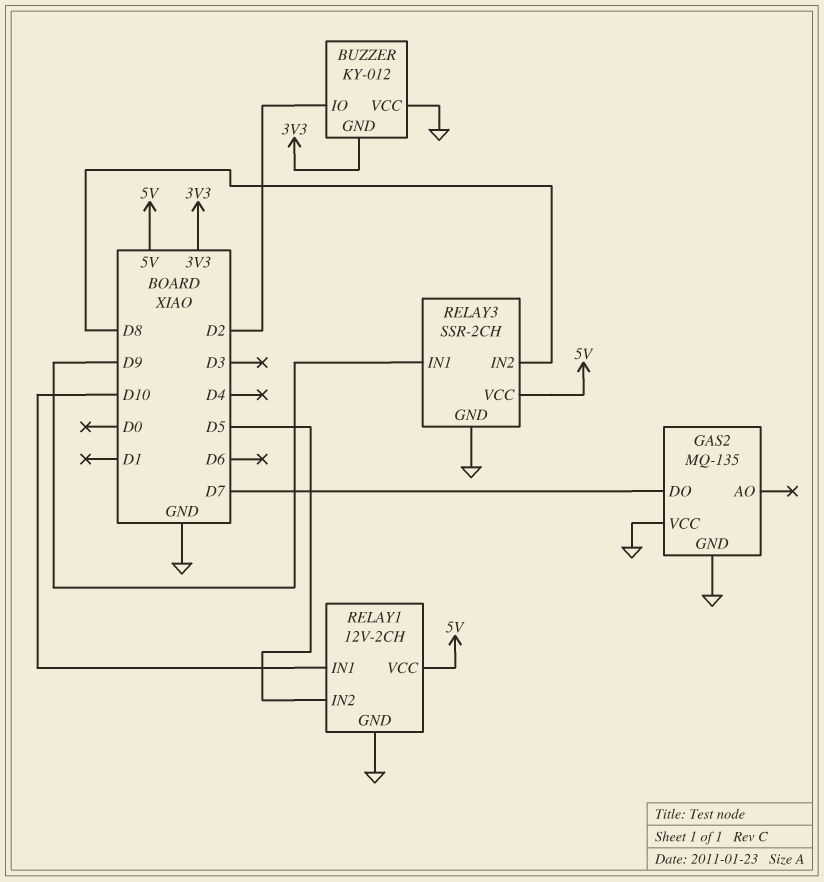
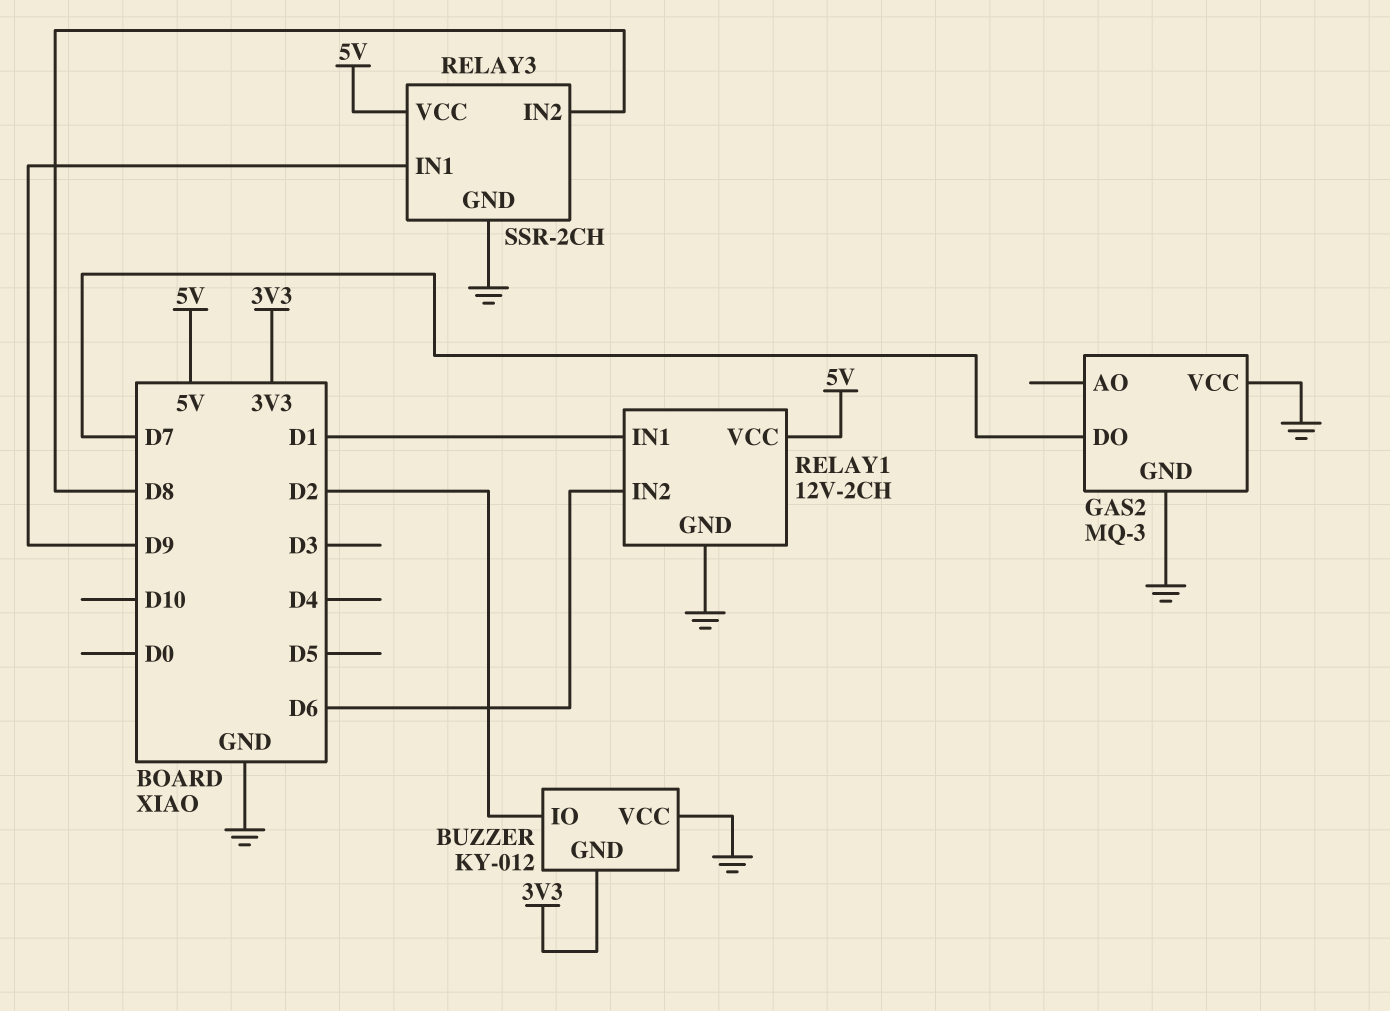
GAS2: MQ-135 -> MQ-3
RELAY1 pin IN1: D10 -> D1
RELAY1 pin IN2: D5 -> D6

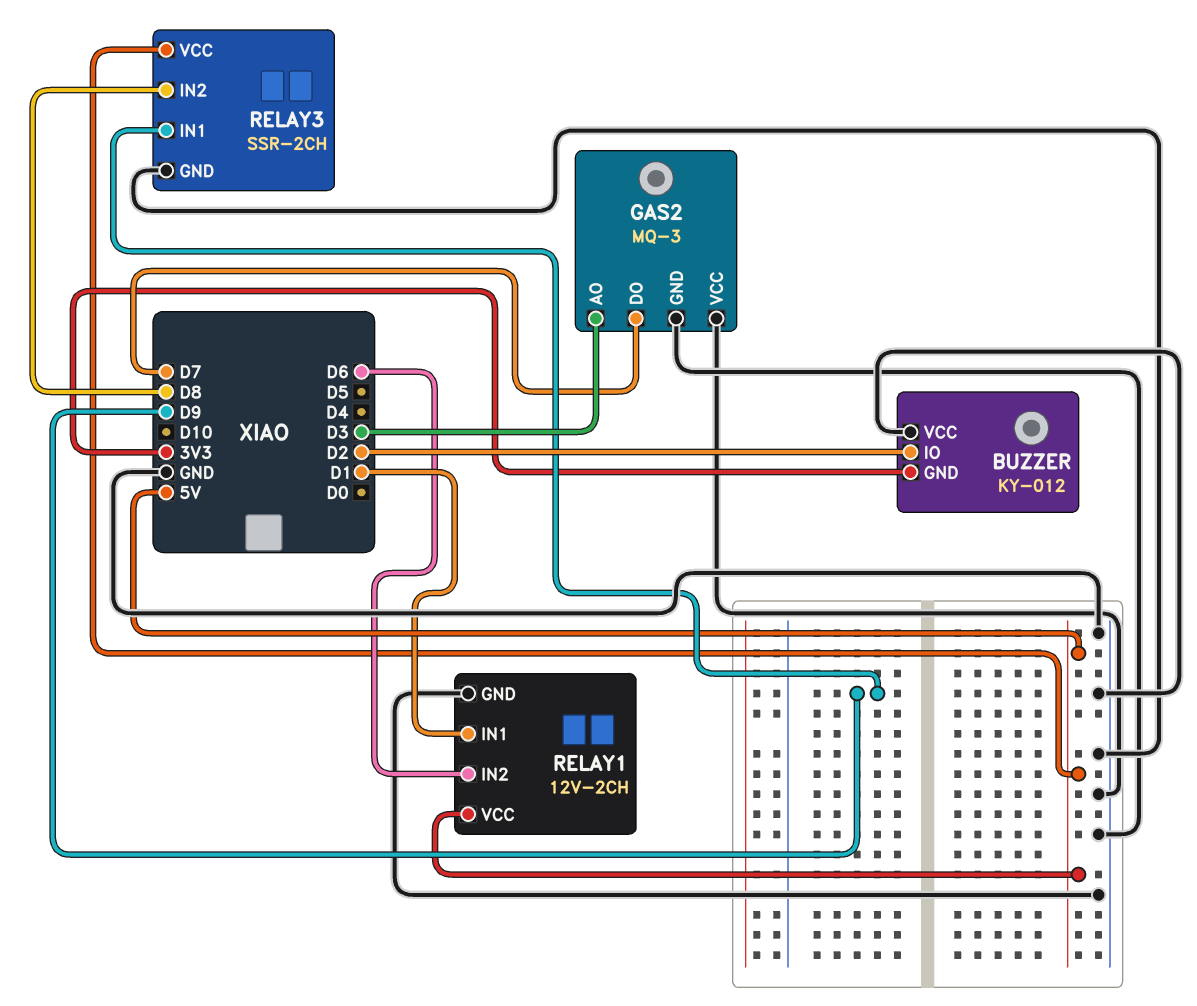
GAS2 pin AO: none -> D3

